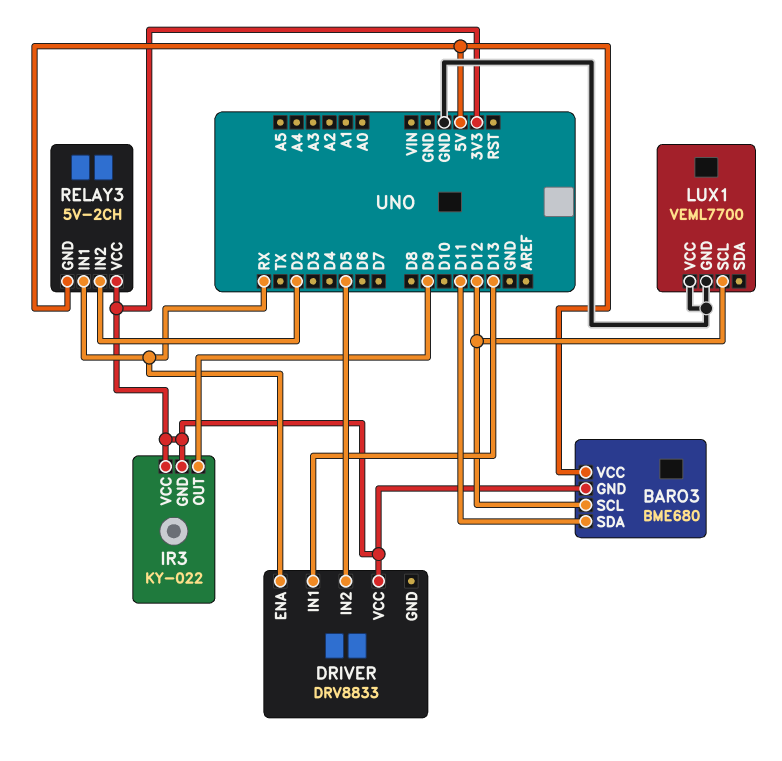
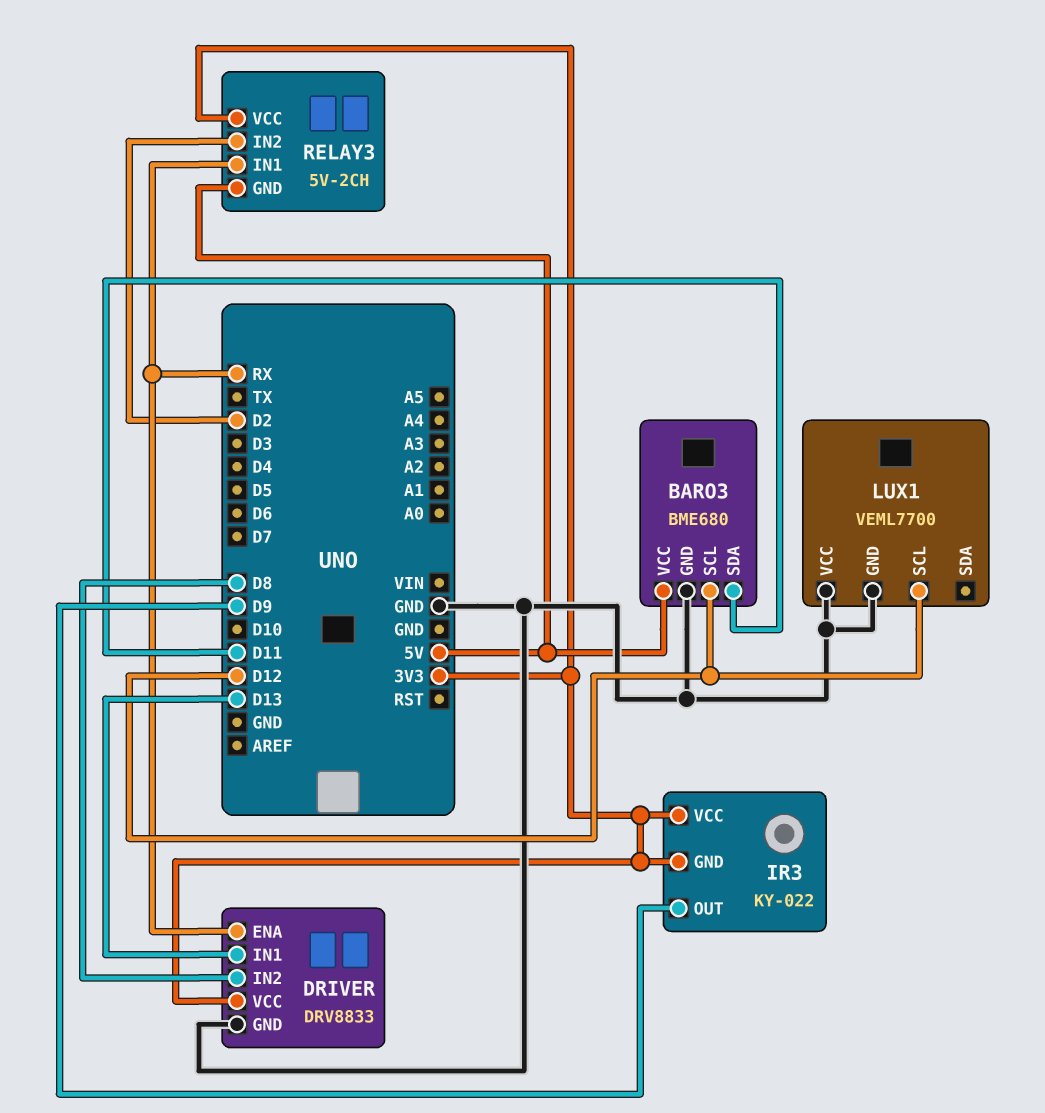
BARO3 pin GND: 3V3 -> GND
DRIVER pin GND: none -> GND
DRIVER pin IN2: D5 -> D8

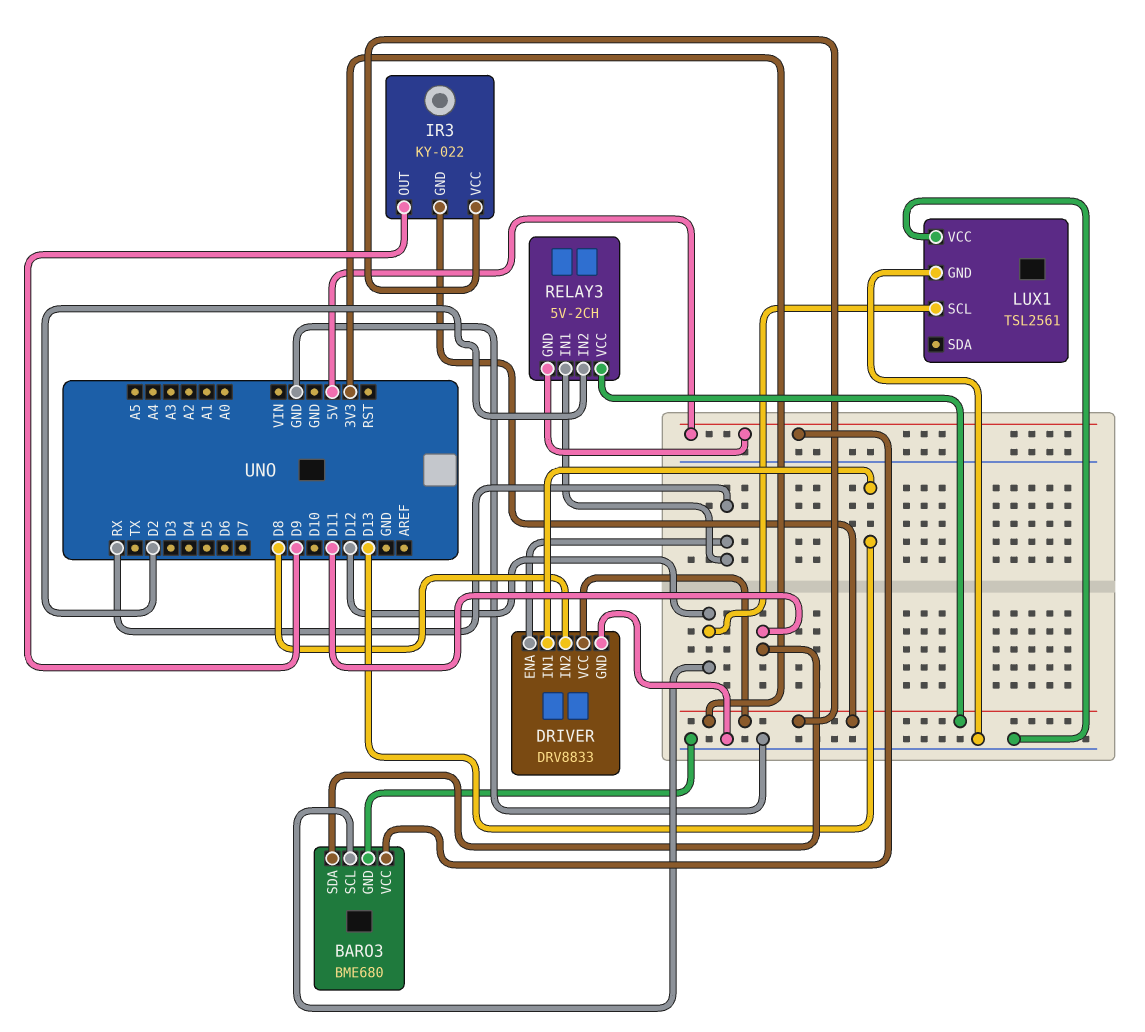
LUX1: VEML7700 -> TSL2561

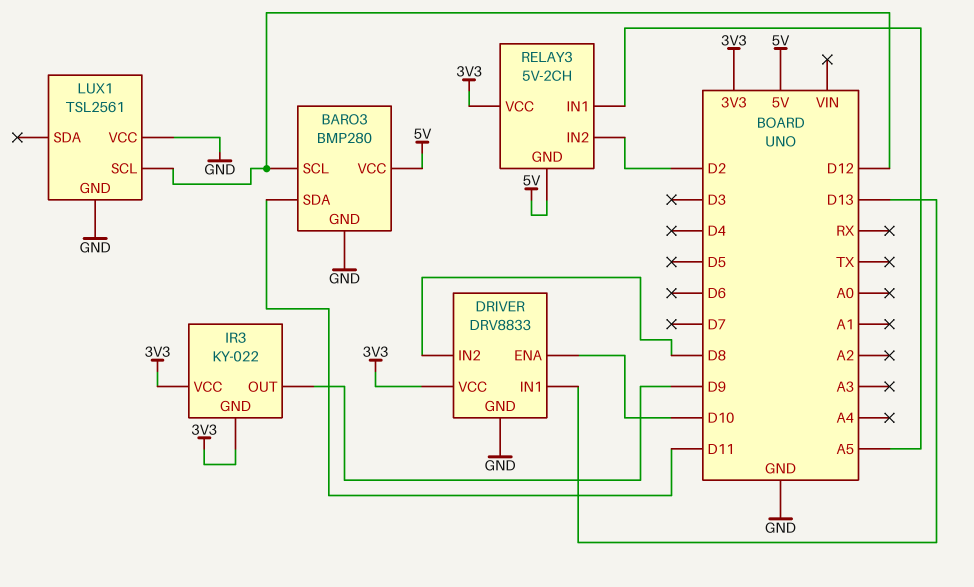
BARO3: BME680 -> BMP280
DRIVER pin ENA: RX -> D10
RELAY3 pin IN1: RX -> A5

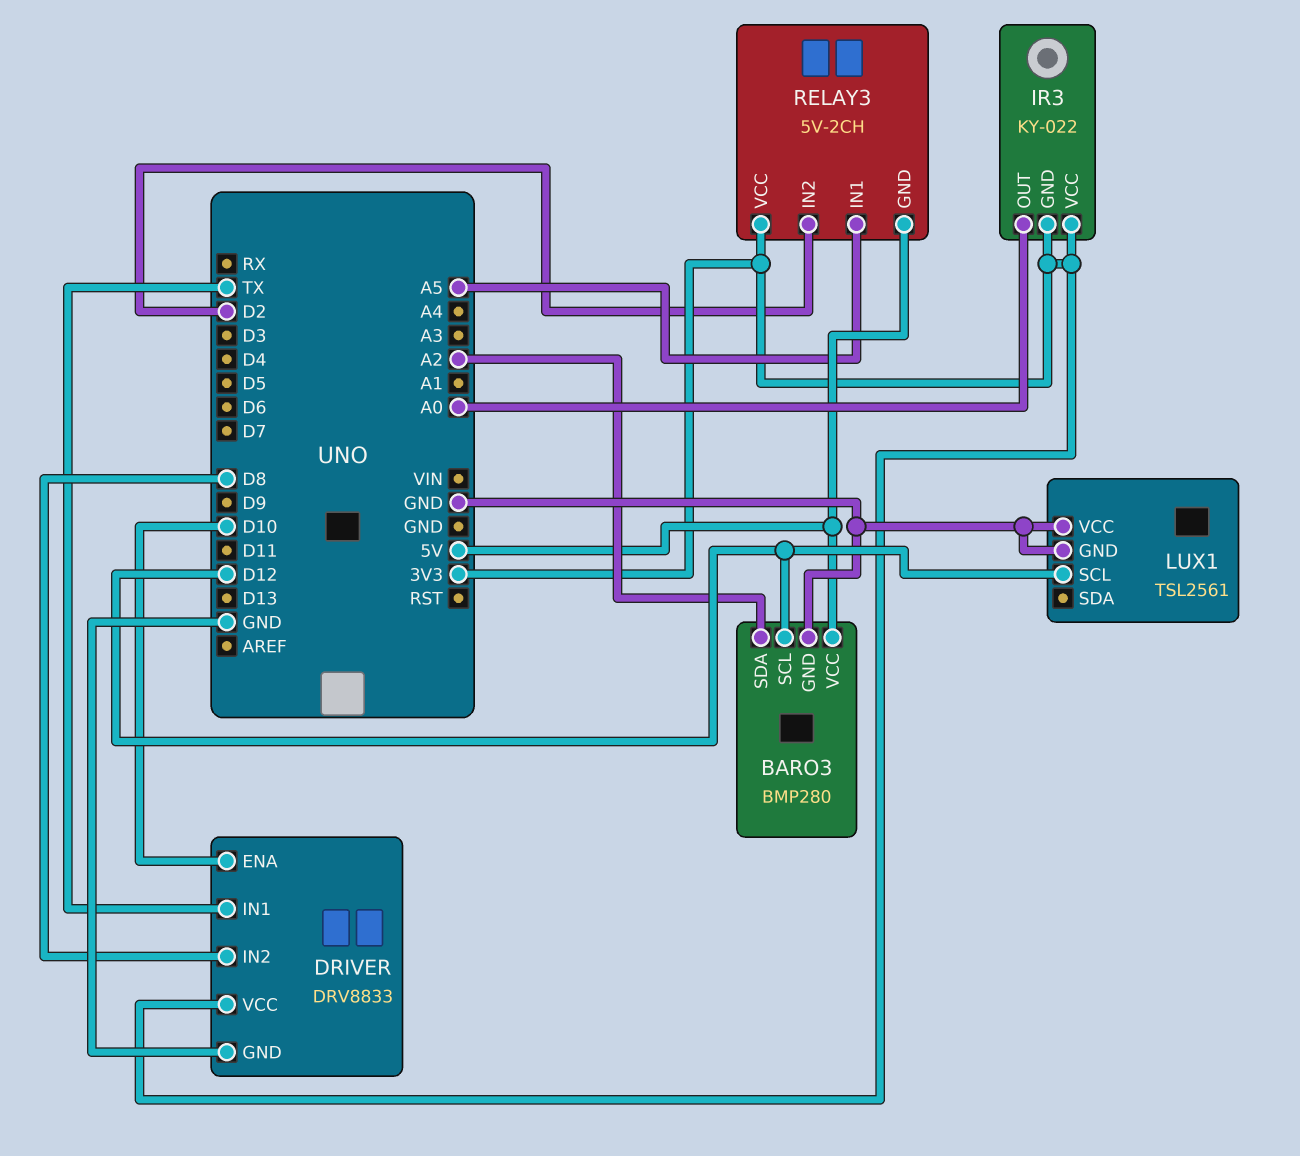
BARO3 pin SDA: D11 -> A2
DRIVER pin IN1: D13 -> TX
IR3 pin OUT: D9 -> A0

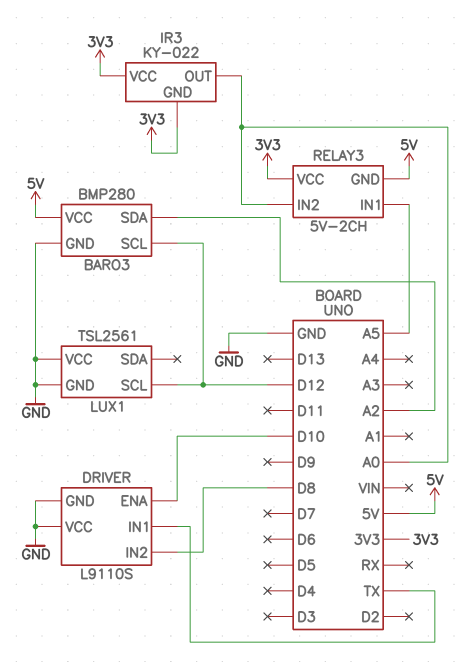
DRIVER: DRV8833 -> L9110S
DRIVER pin VCC: 3V3 -> GND
RELAY3 pin IN2: D2 -> A0

